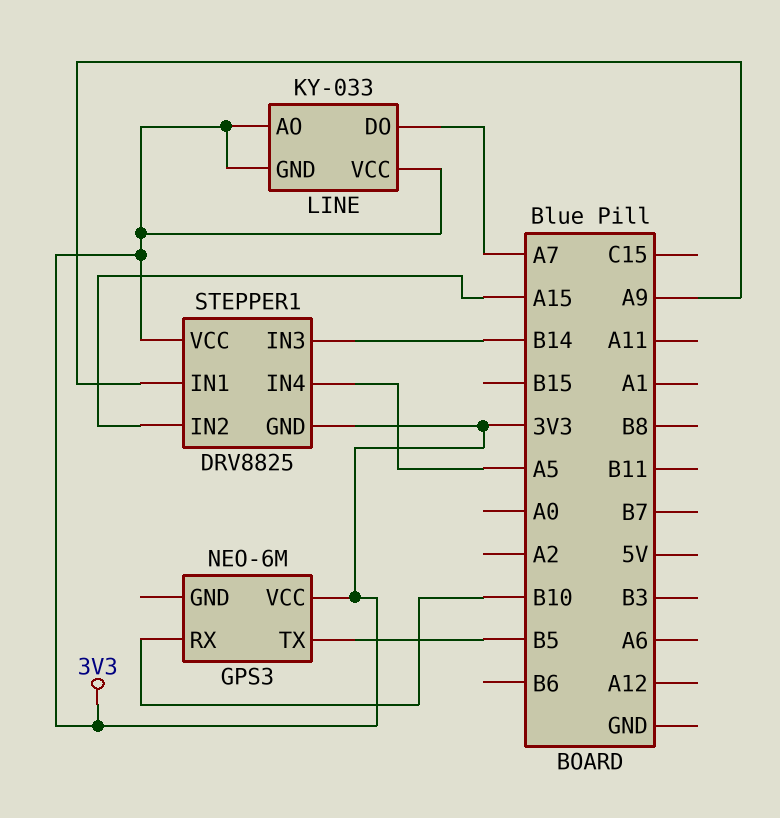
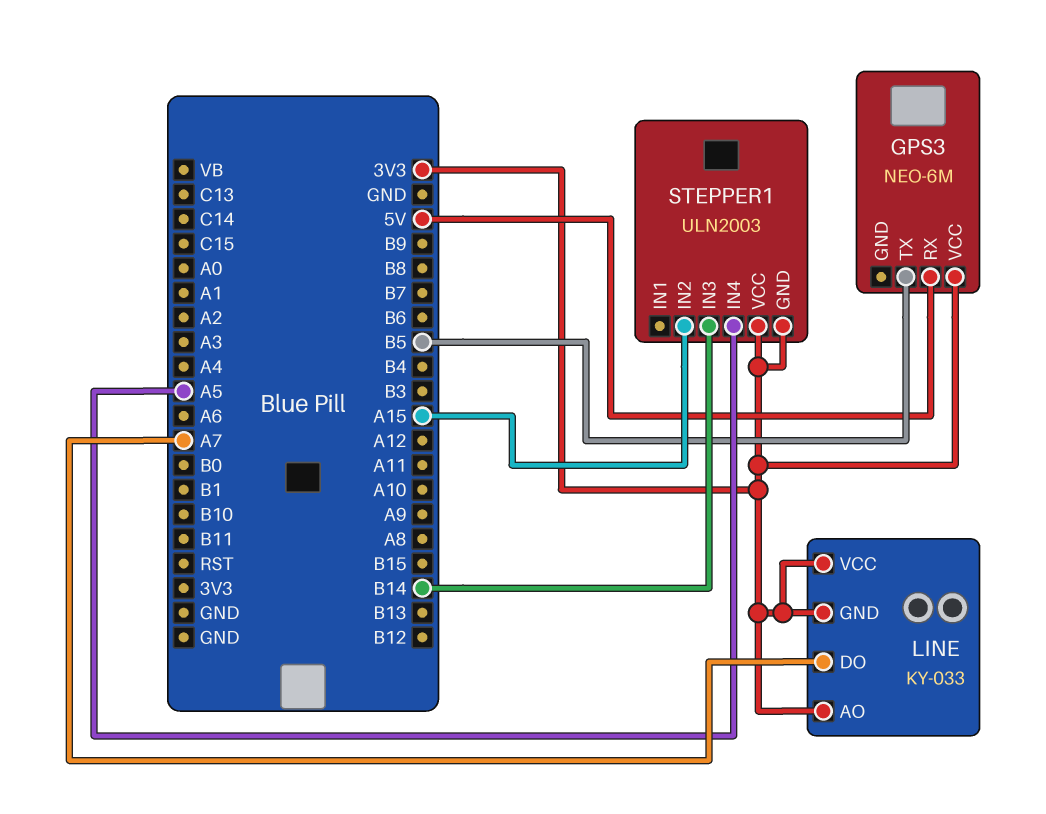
GPS3 pin RX: B10 -> 5V
STEPPER1: DRV8825 -> ULN2003
STEPPER1 pin IN1: A9 -> none

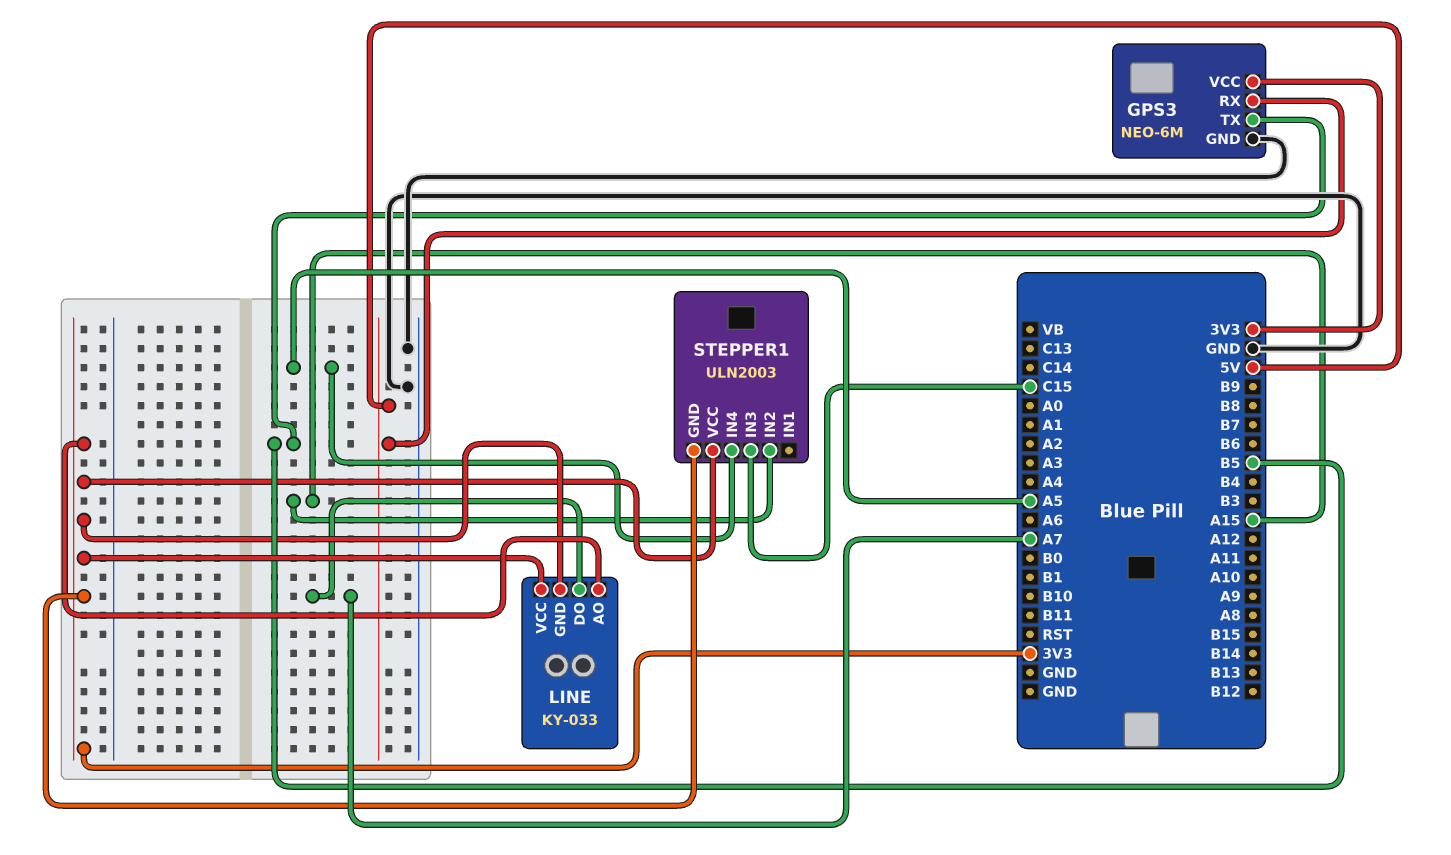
GPS3 pin GND: none -> GND
STEPPER1 pin IN3: B14 -> C15

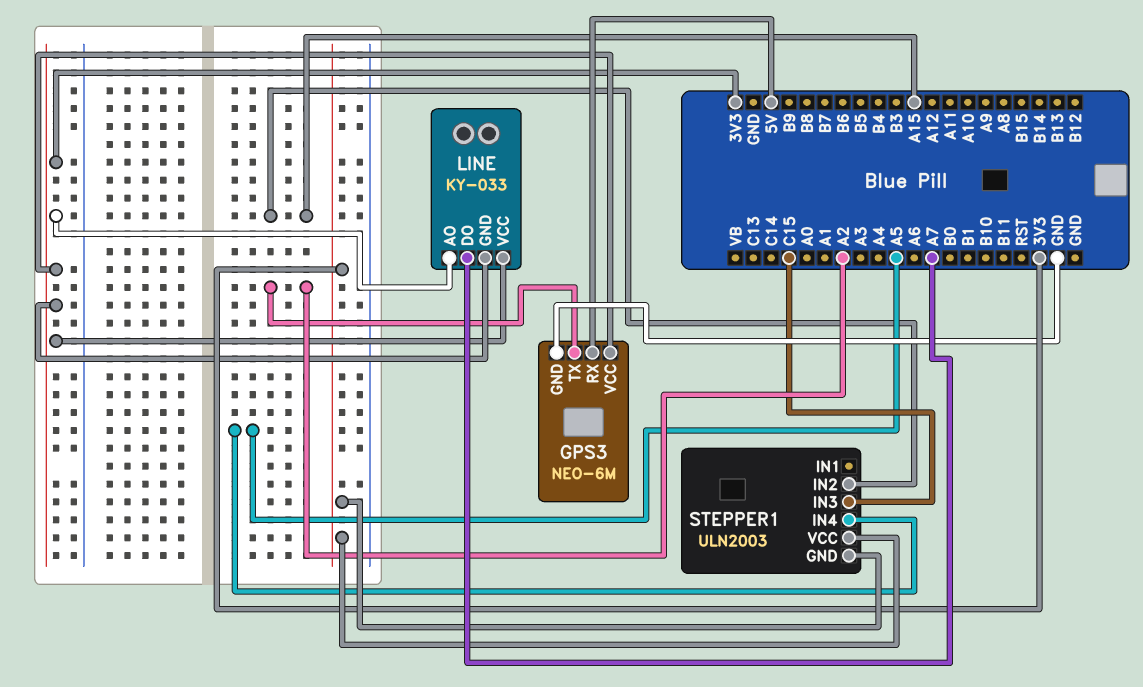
GPS3 pin TX: B5 -> A2

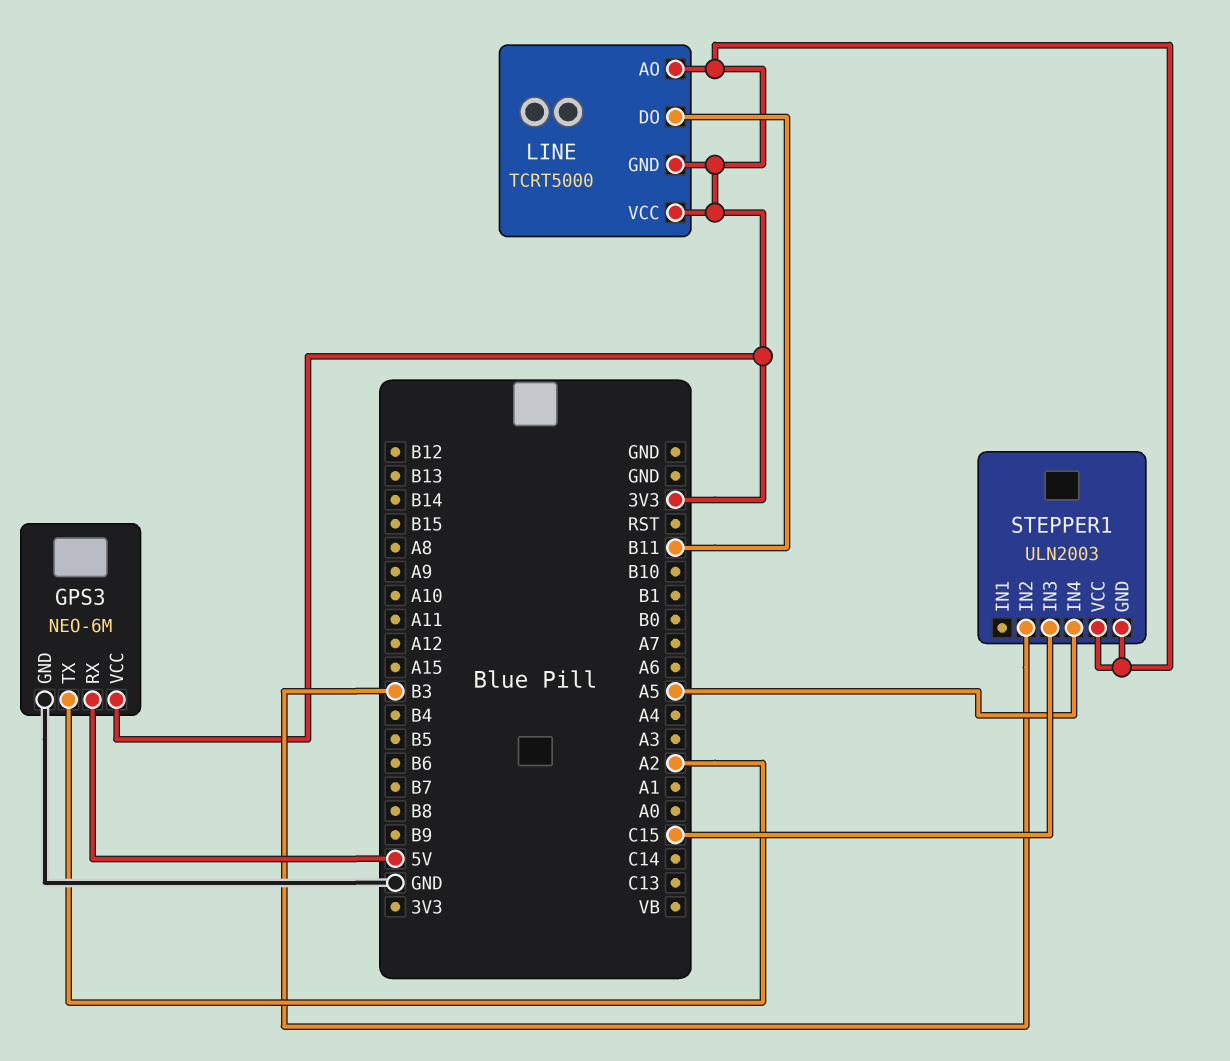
LINE: KY-033 -> TCRT5000
LINE pin DO: A7 -> B11
STEPPER1 pin IN2: A15 -> B3

